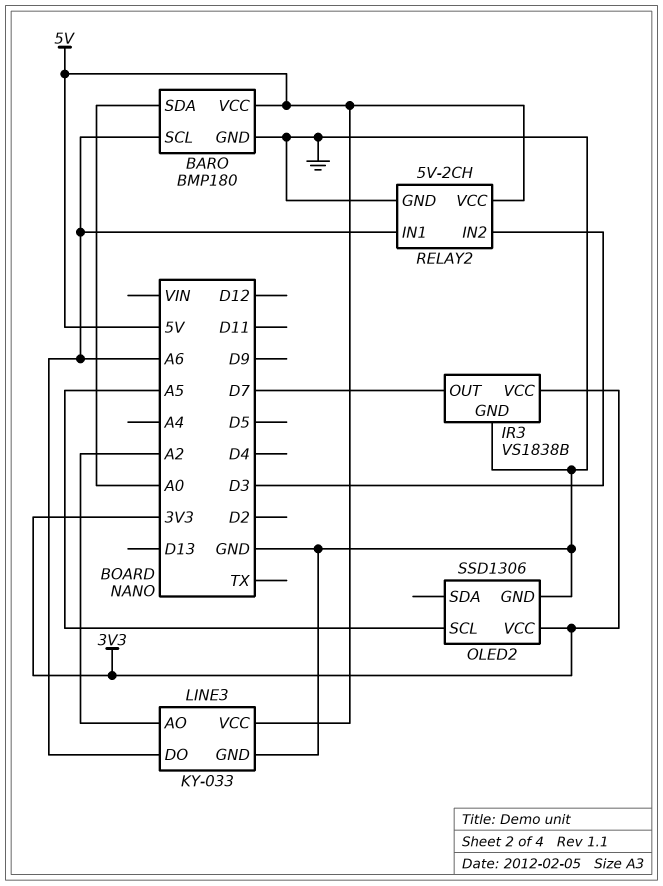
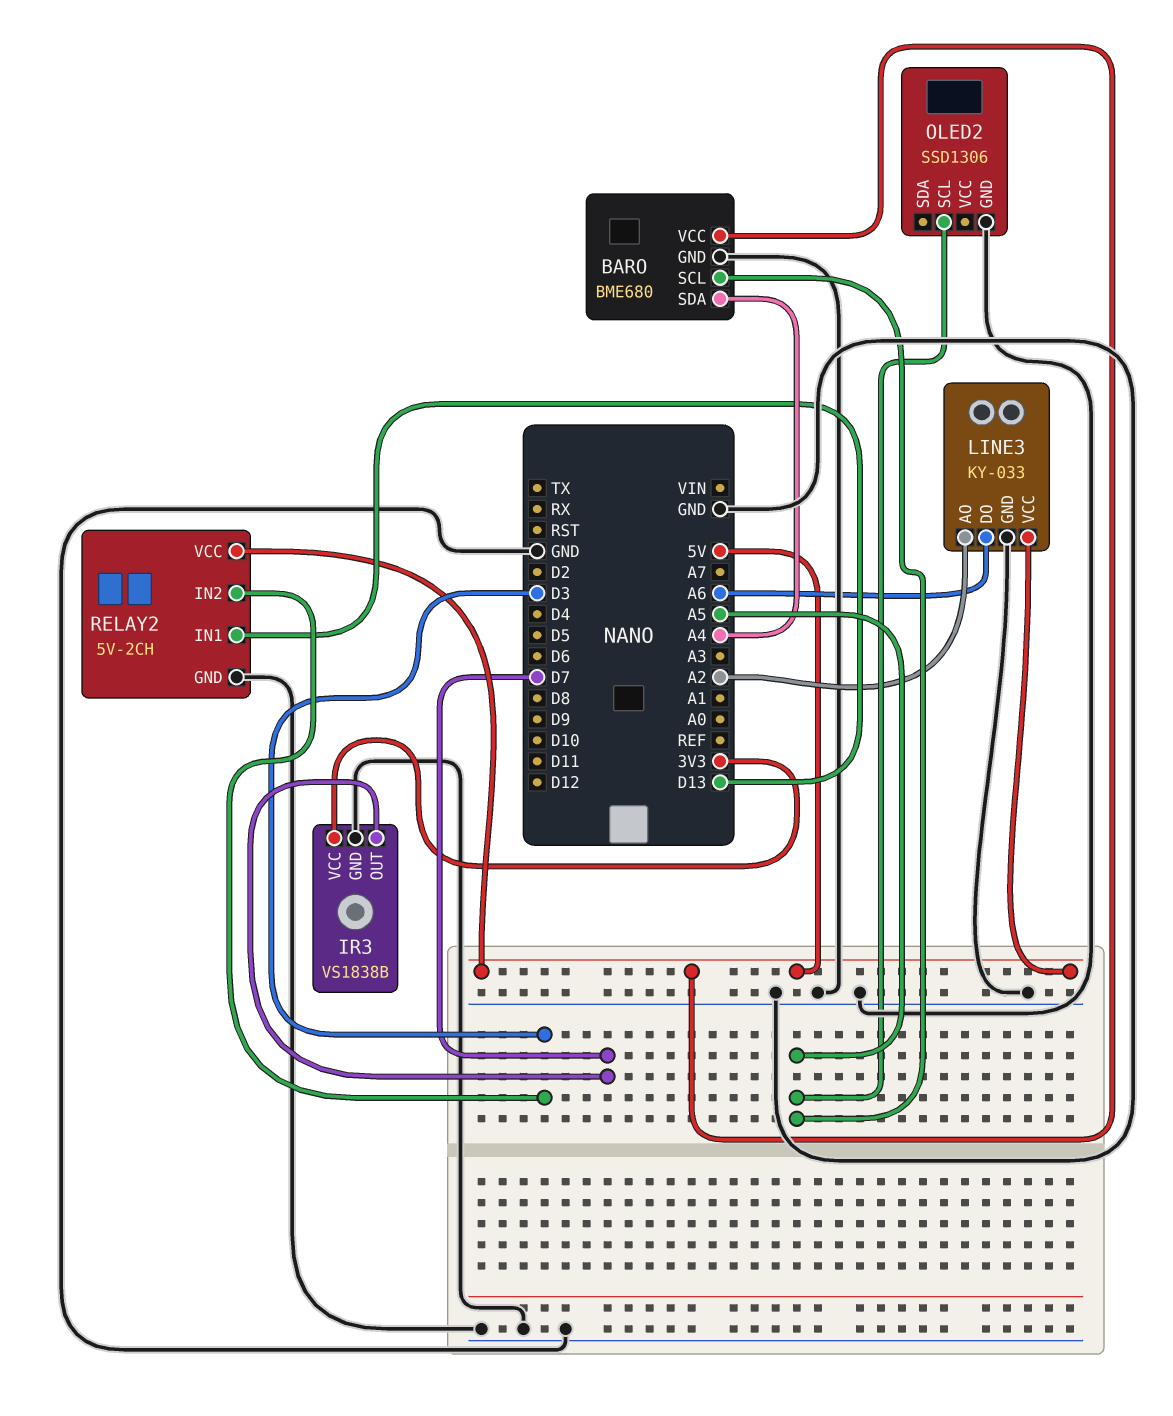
BARO: BMP180 -> BME680
BARO pin SCL: A6 -> A5
BARO pin SDA: A0 -> A4
OLED2 pin VCC: 3V3 -> none
RELAY2 pin IN1: A6 -> D13

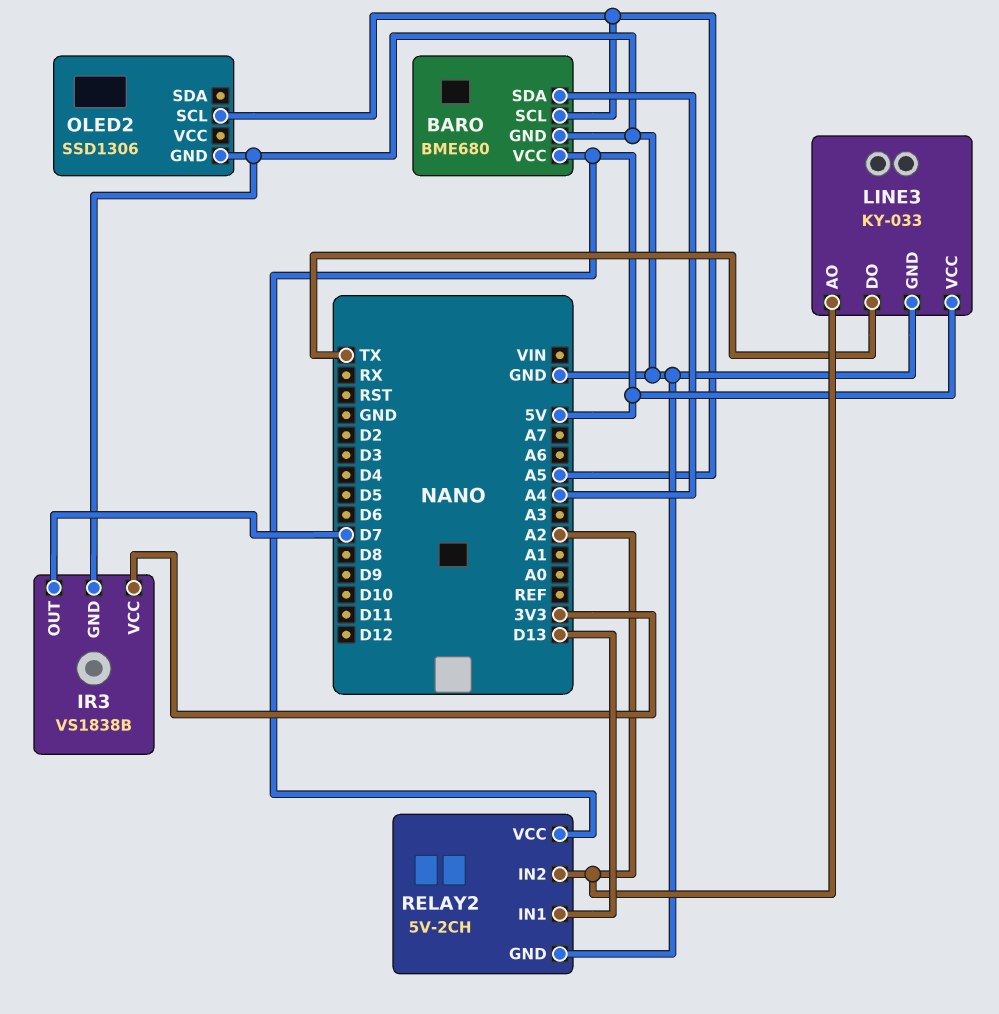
LINE3 pin DO: A6 -> TX
RELAY2 pin IN2: D3 -> A2

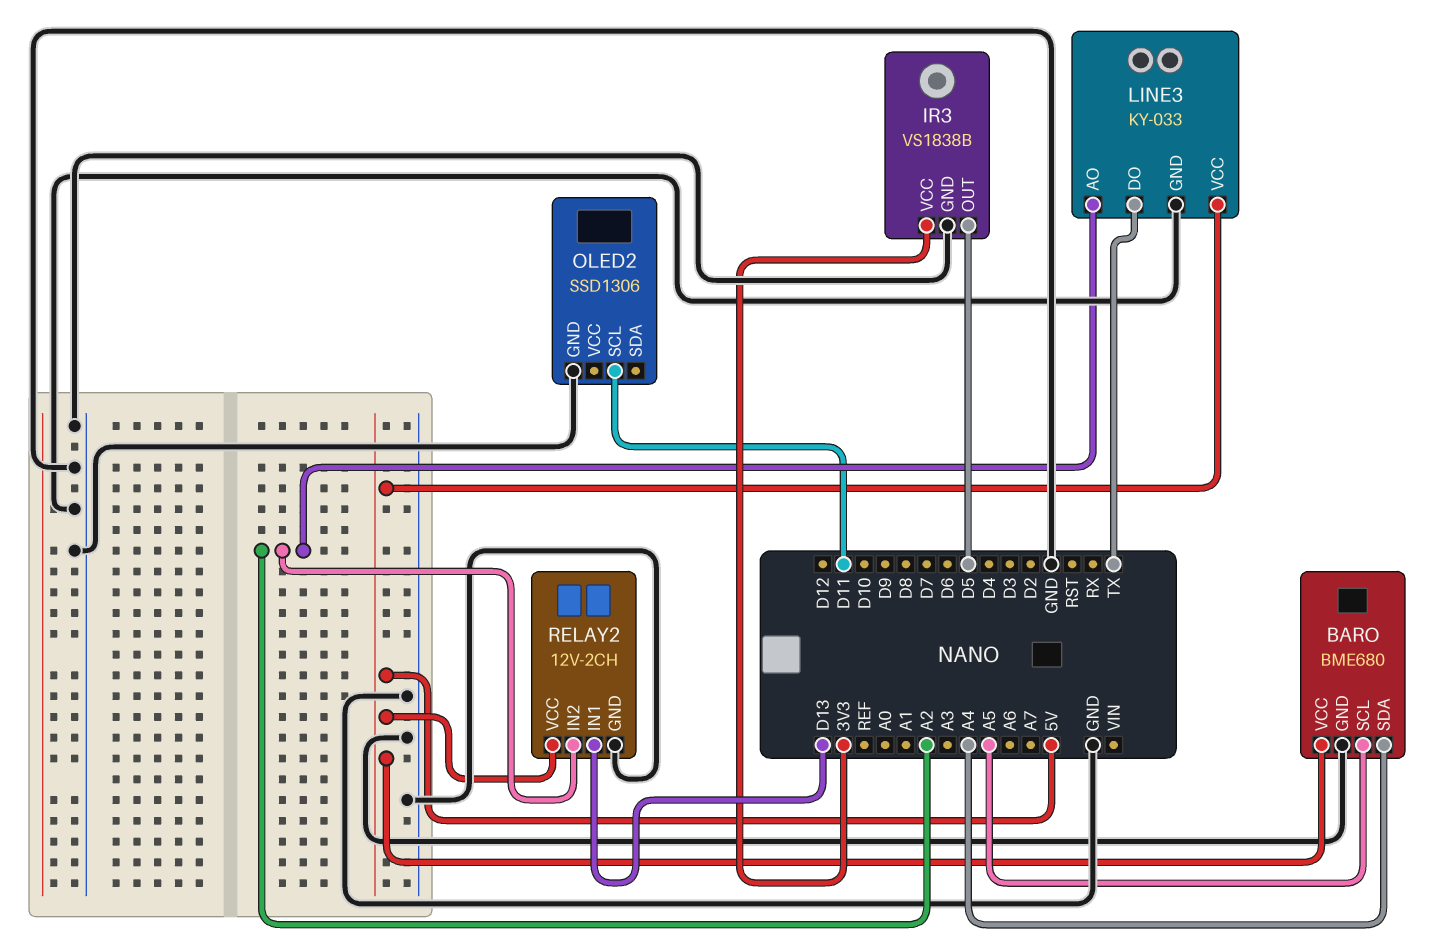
IR3 pin OUT: D7 -> D5
OLED2 pin SCL: A5 -> D11
RELAY2: 5V-2CH -> 12V-2CH

